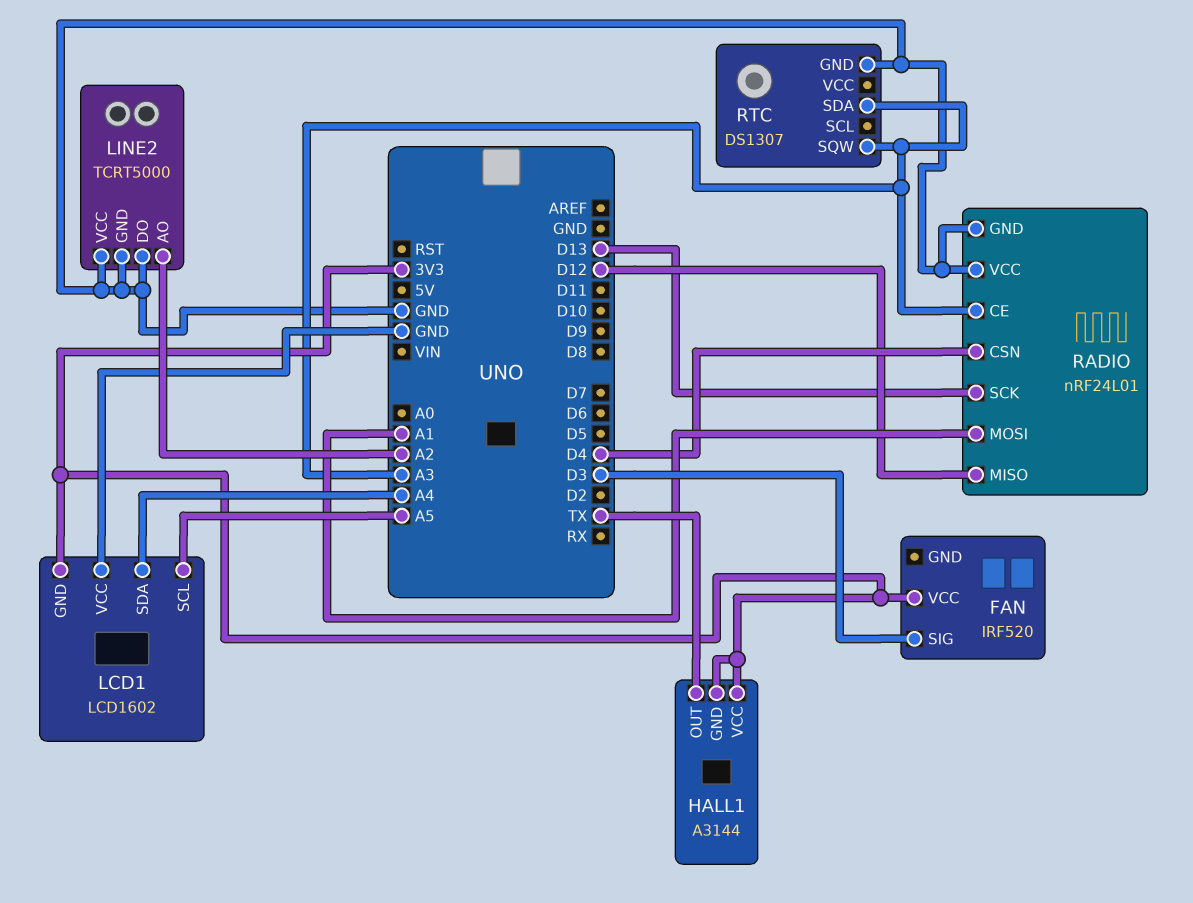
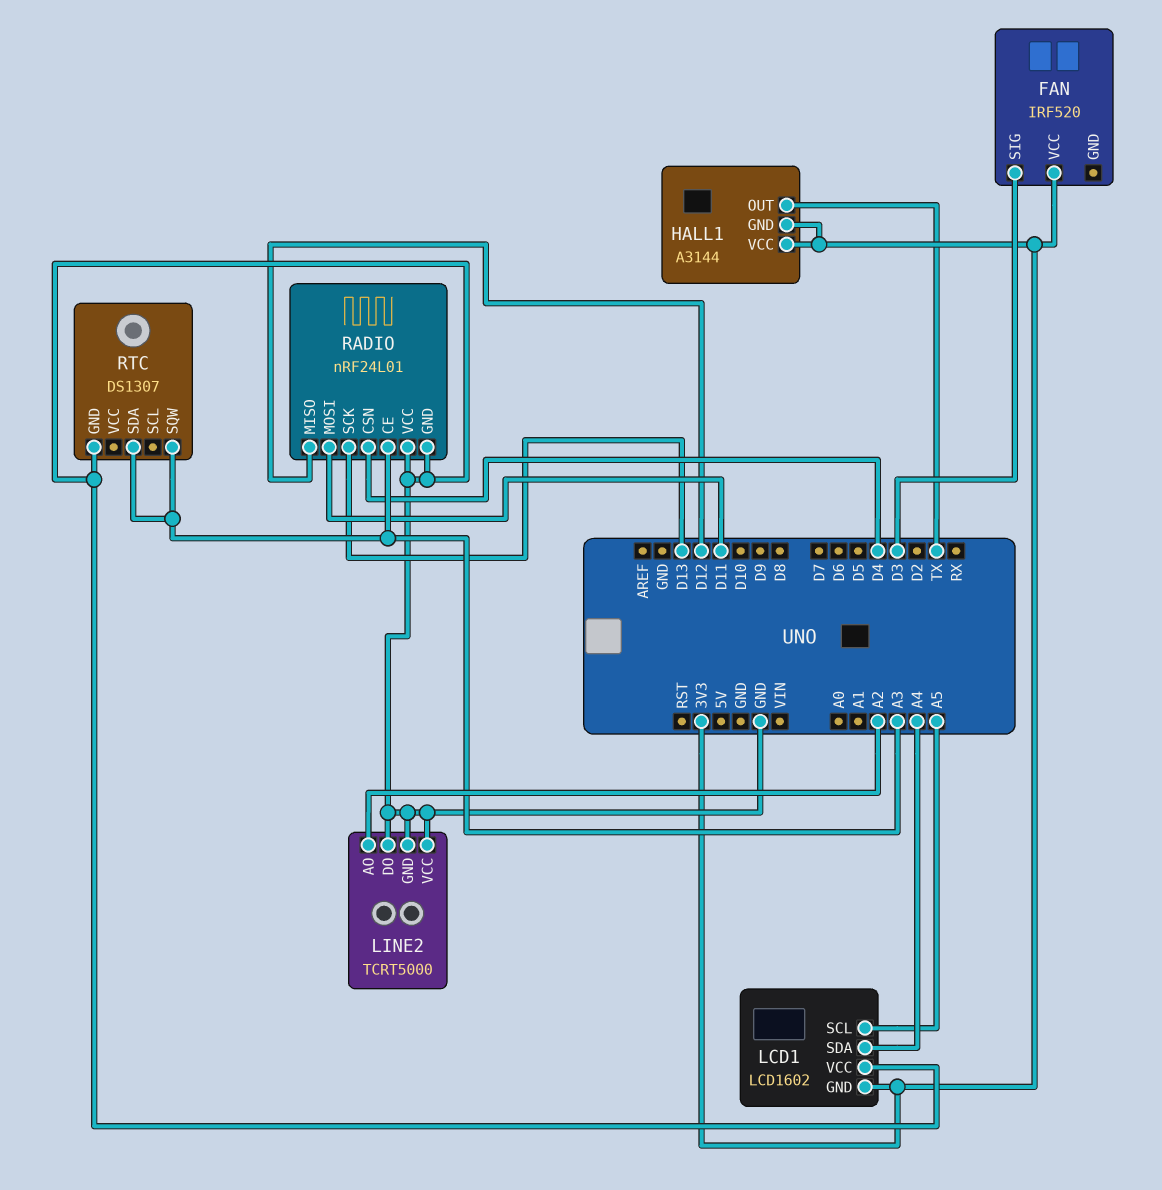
RADIO pin MOSI: A1 -> D11

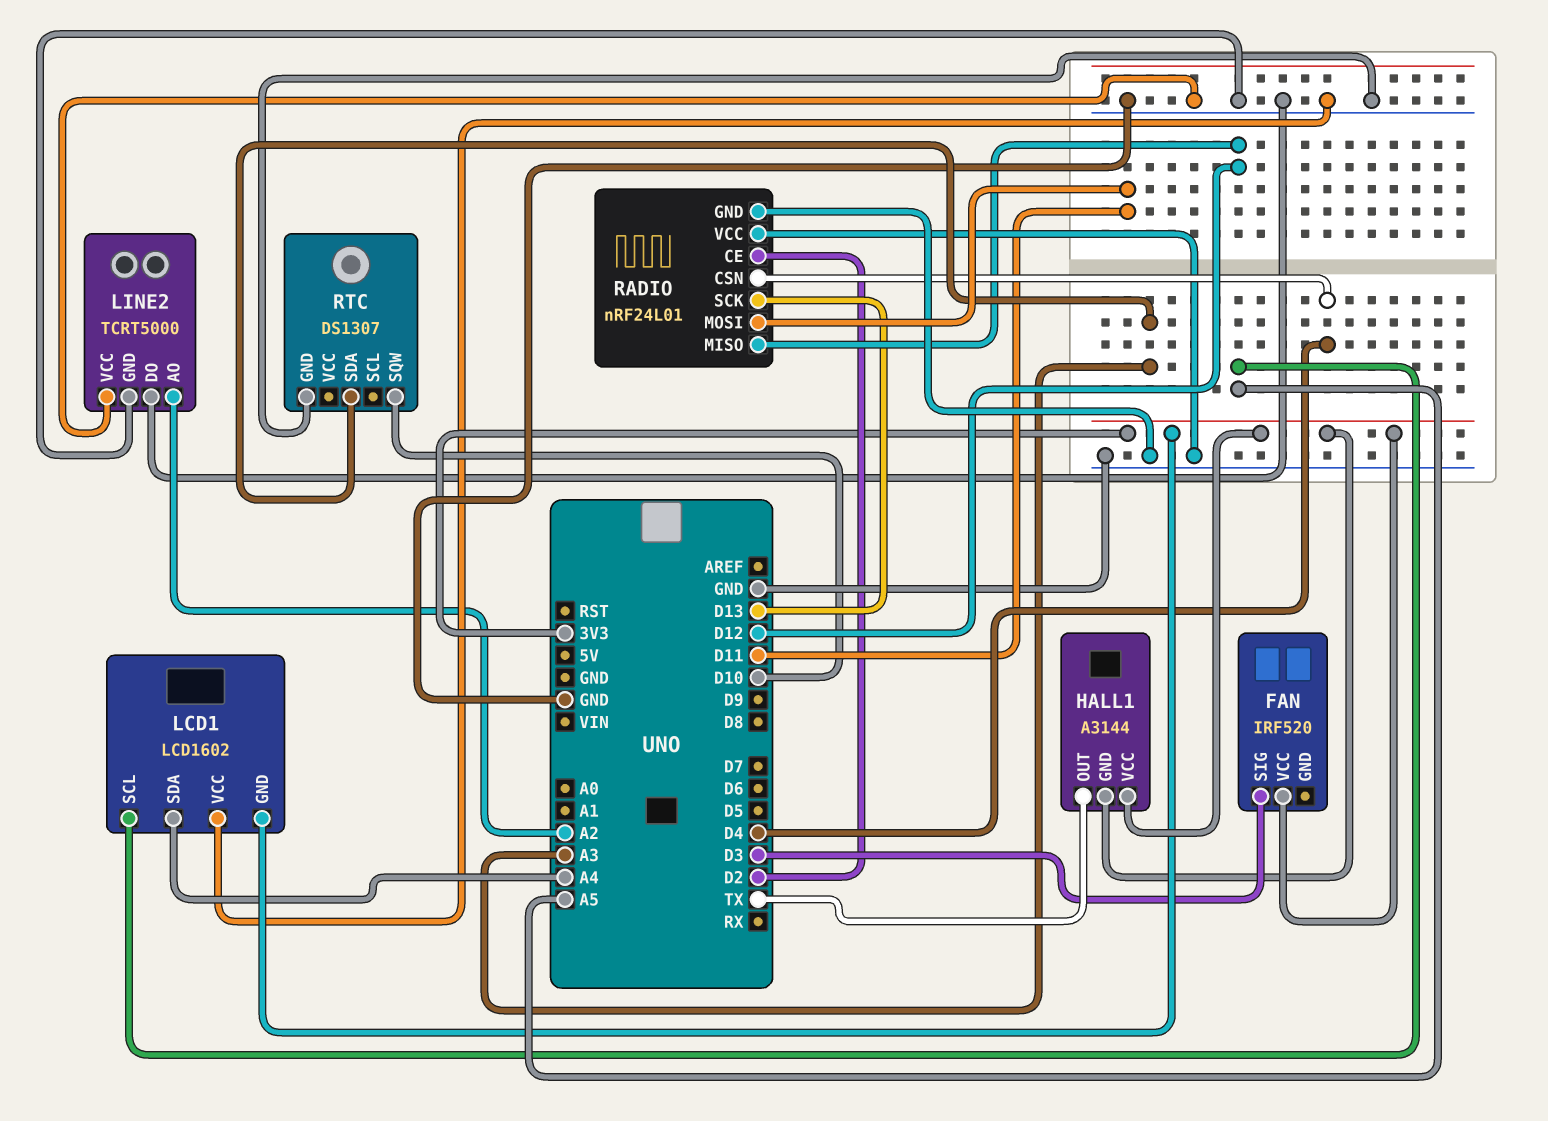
RADIO pin CE: A3 -> D2
RTC pin SQW: A3 -> D10

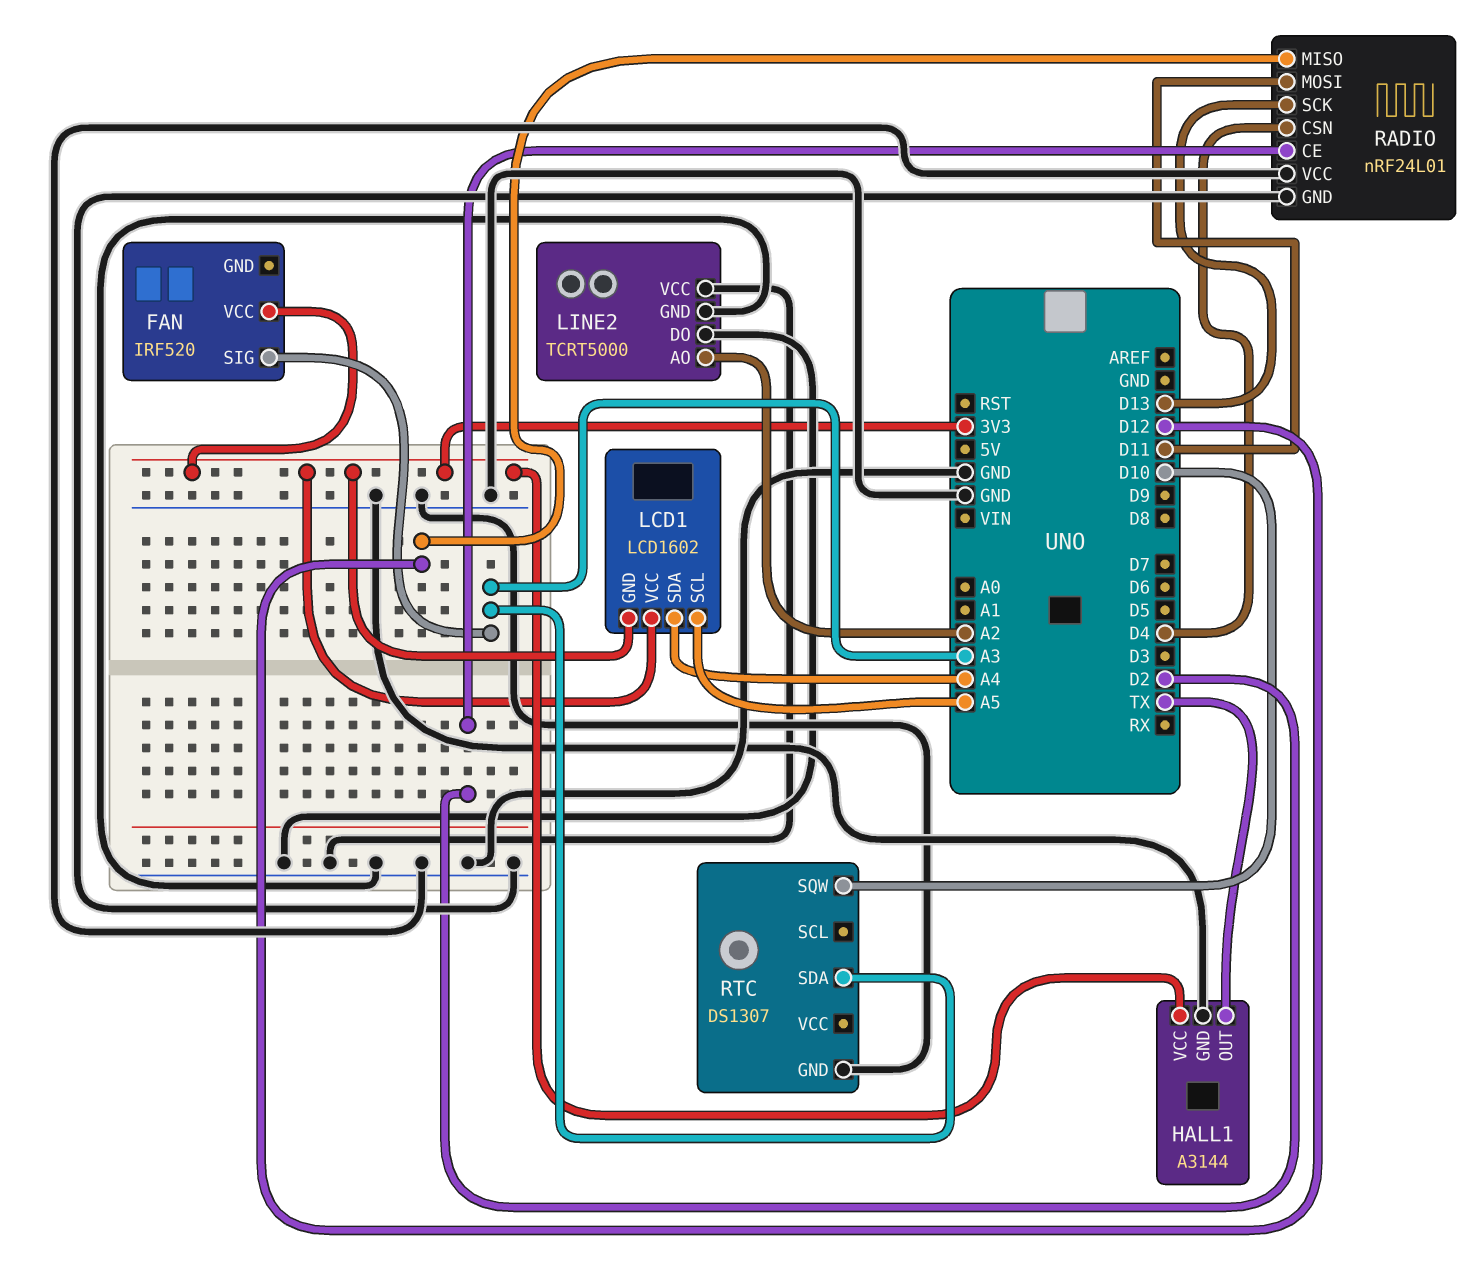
FAN pin SIG: D3 -> A3
HALL1 pin GND: 3V3 -> GND
LCD1 pin VCC: GND -> 3V3

